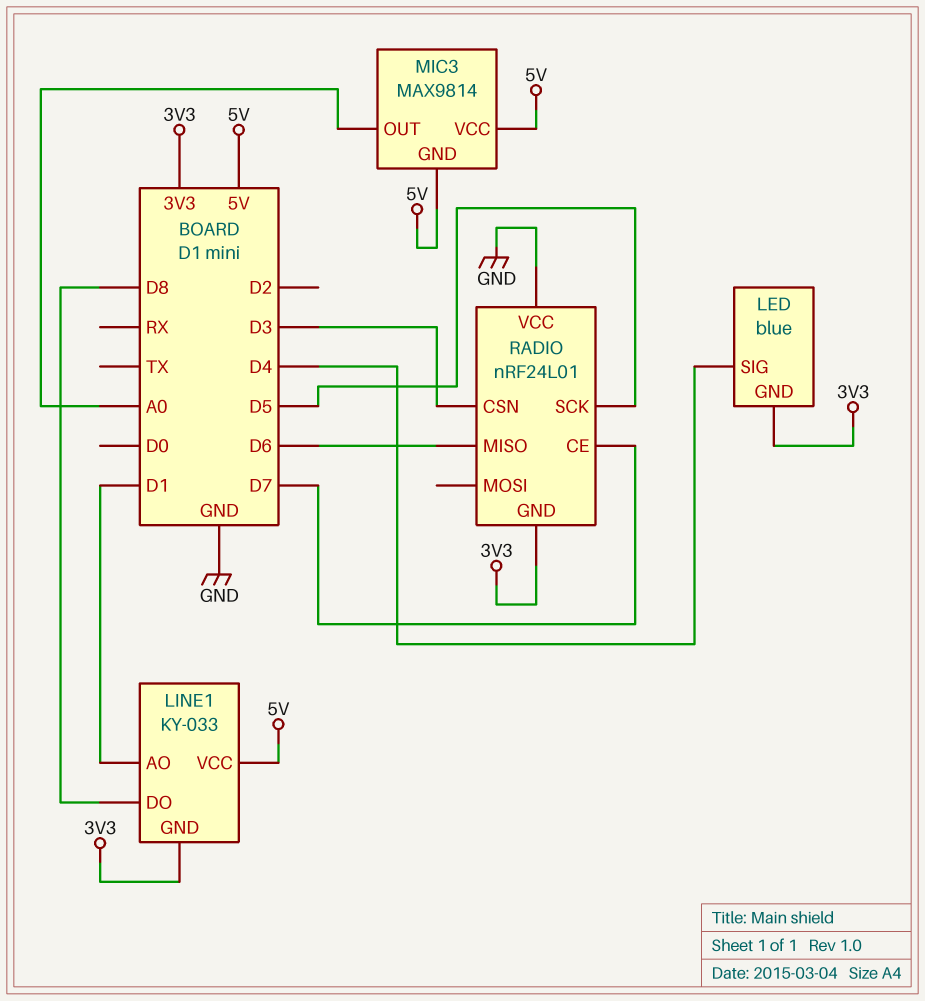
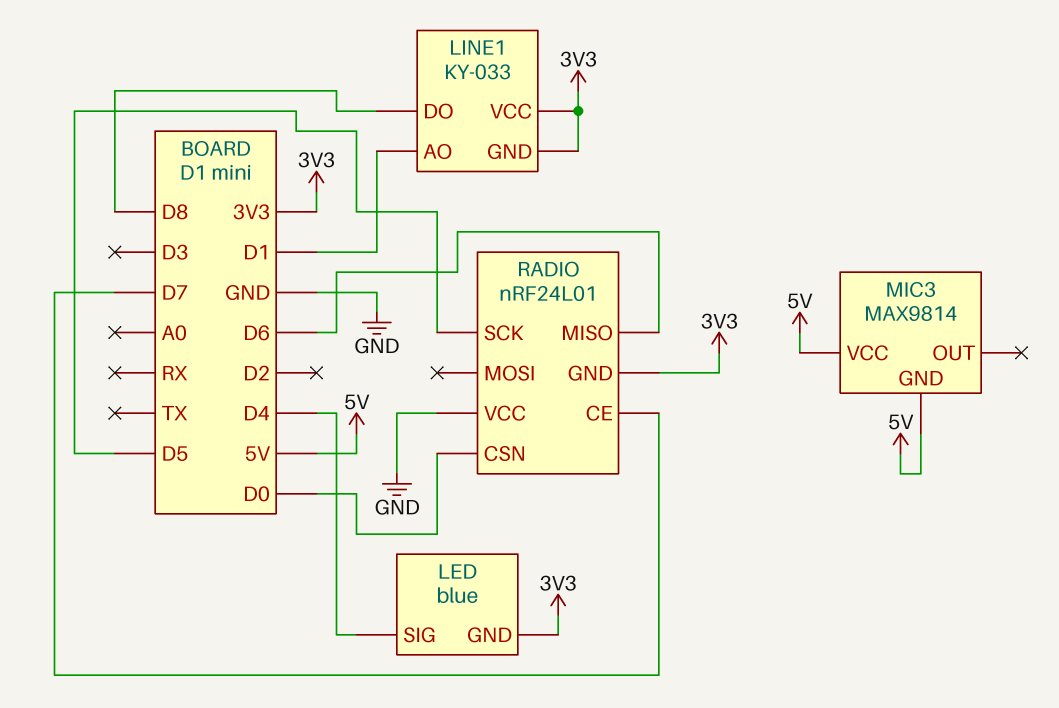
LINE1 pin VCC: 5V -> 3V3
MIC3 pin OUT: A0 -> none
RADIO pin CSN: D3 -> D0

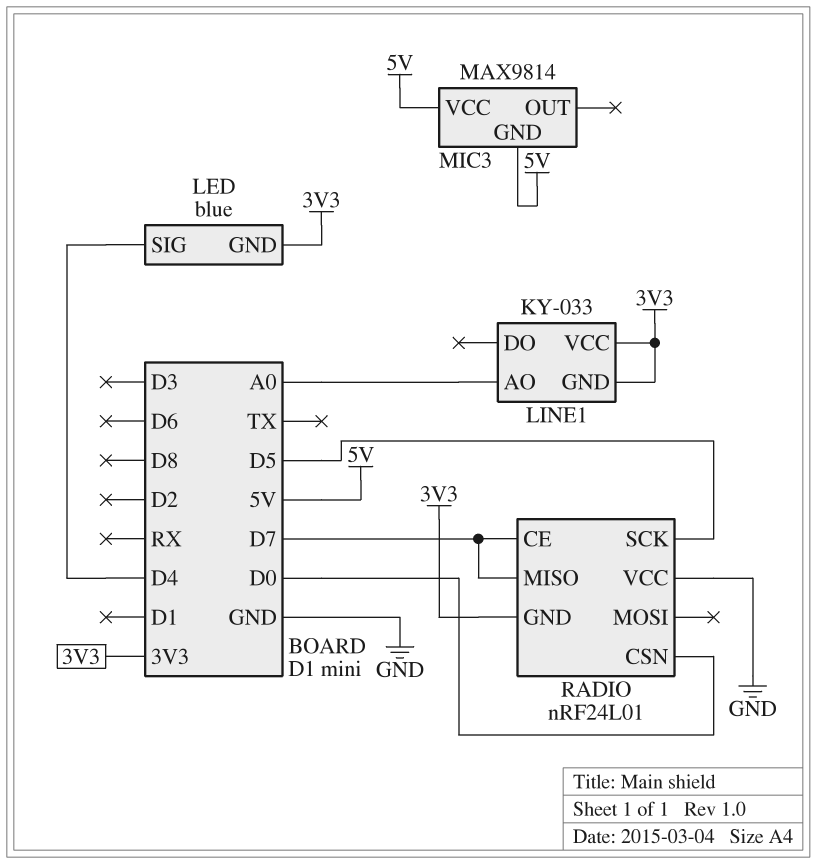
LINE1 pin AO: D1 -> A0
LINE1 pin DO: D8 -> none
RADIO pin MISO: D6 -> D7

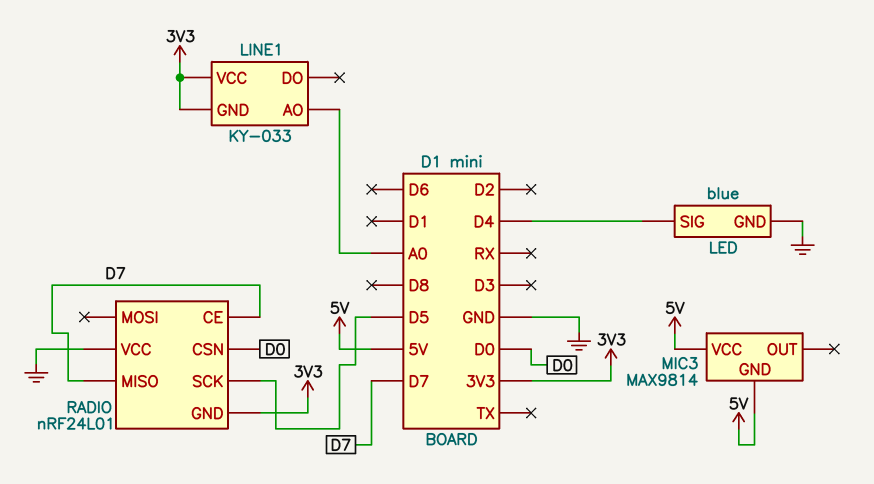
LED pin GND: 3V3 -> GND

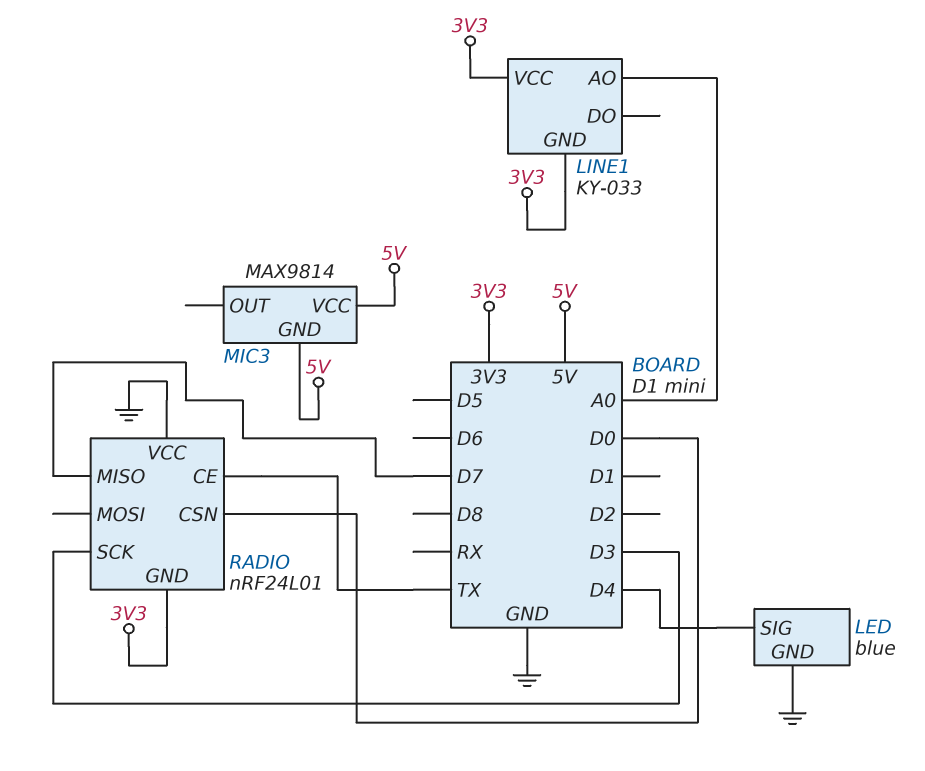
RADIO pin CE: D7 -> TX
RADIO pin SCK: D5 -> D3

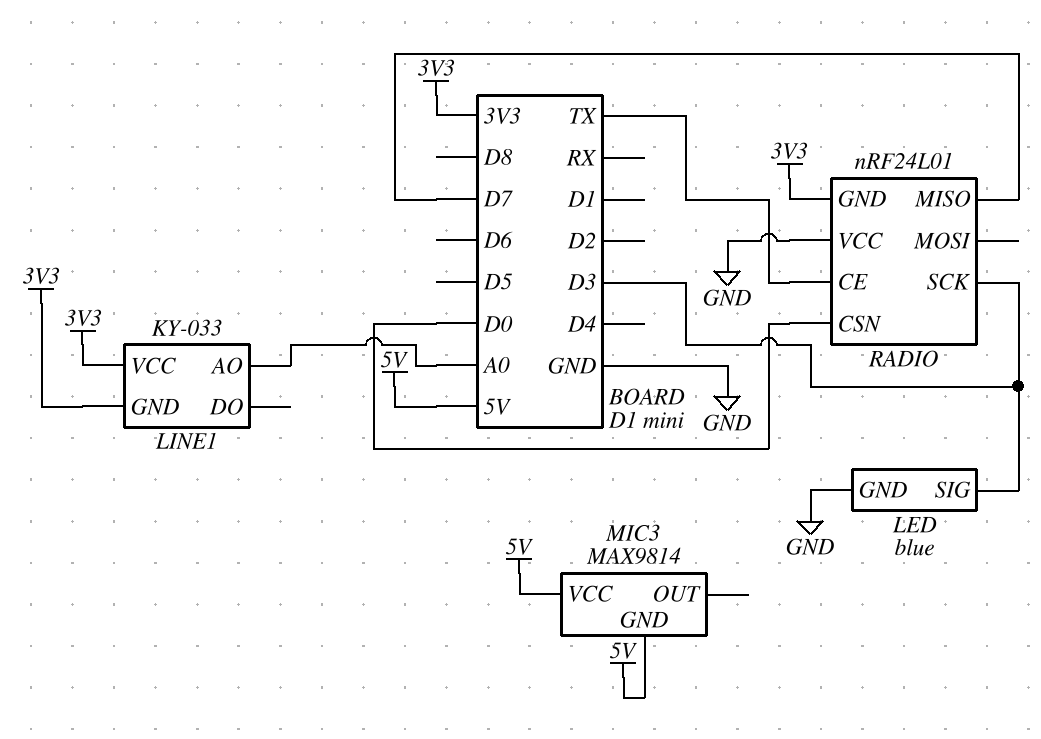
LED pin SIG: D4 -> D3

